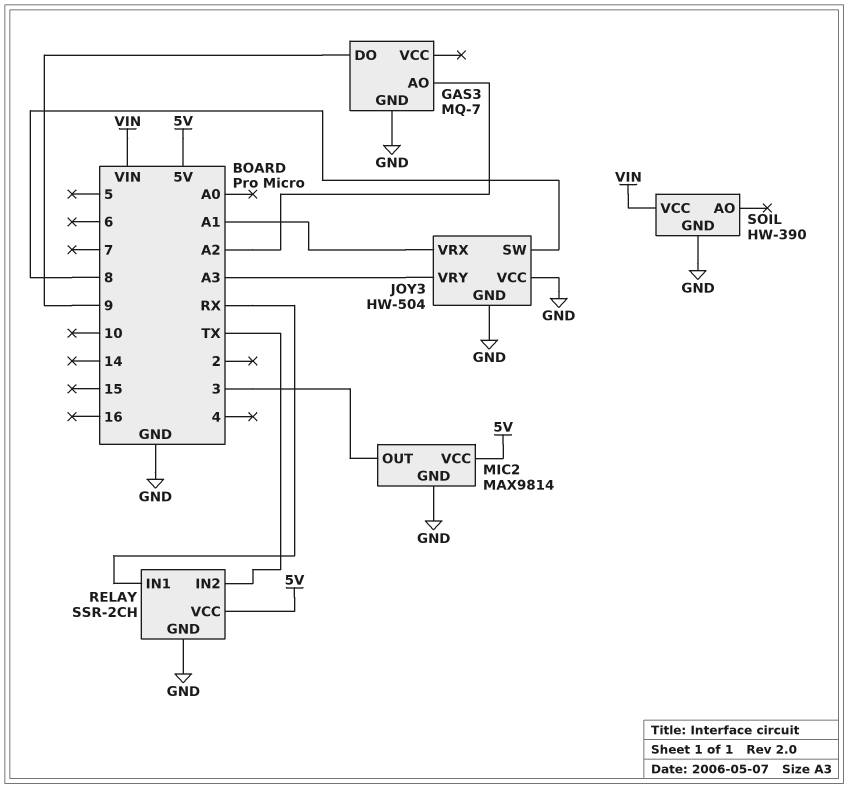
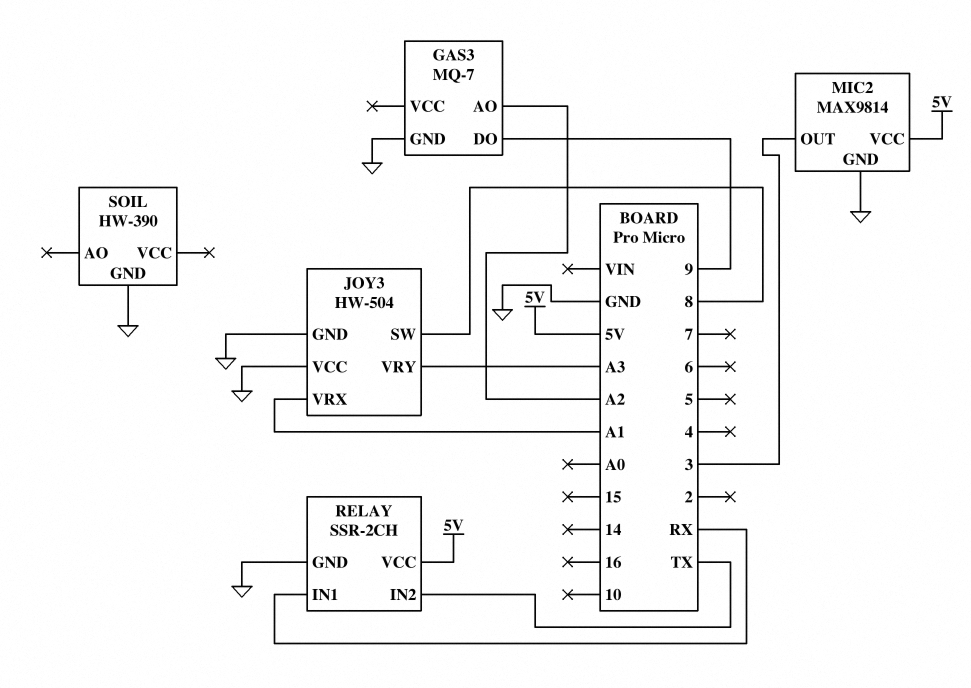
SOIL pin VCC: VIN -> none

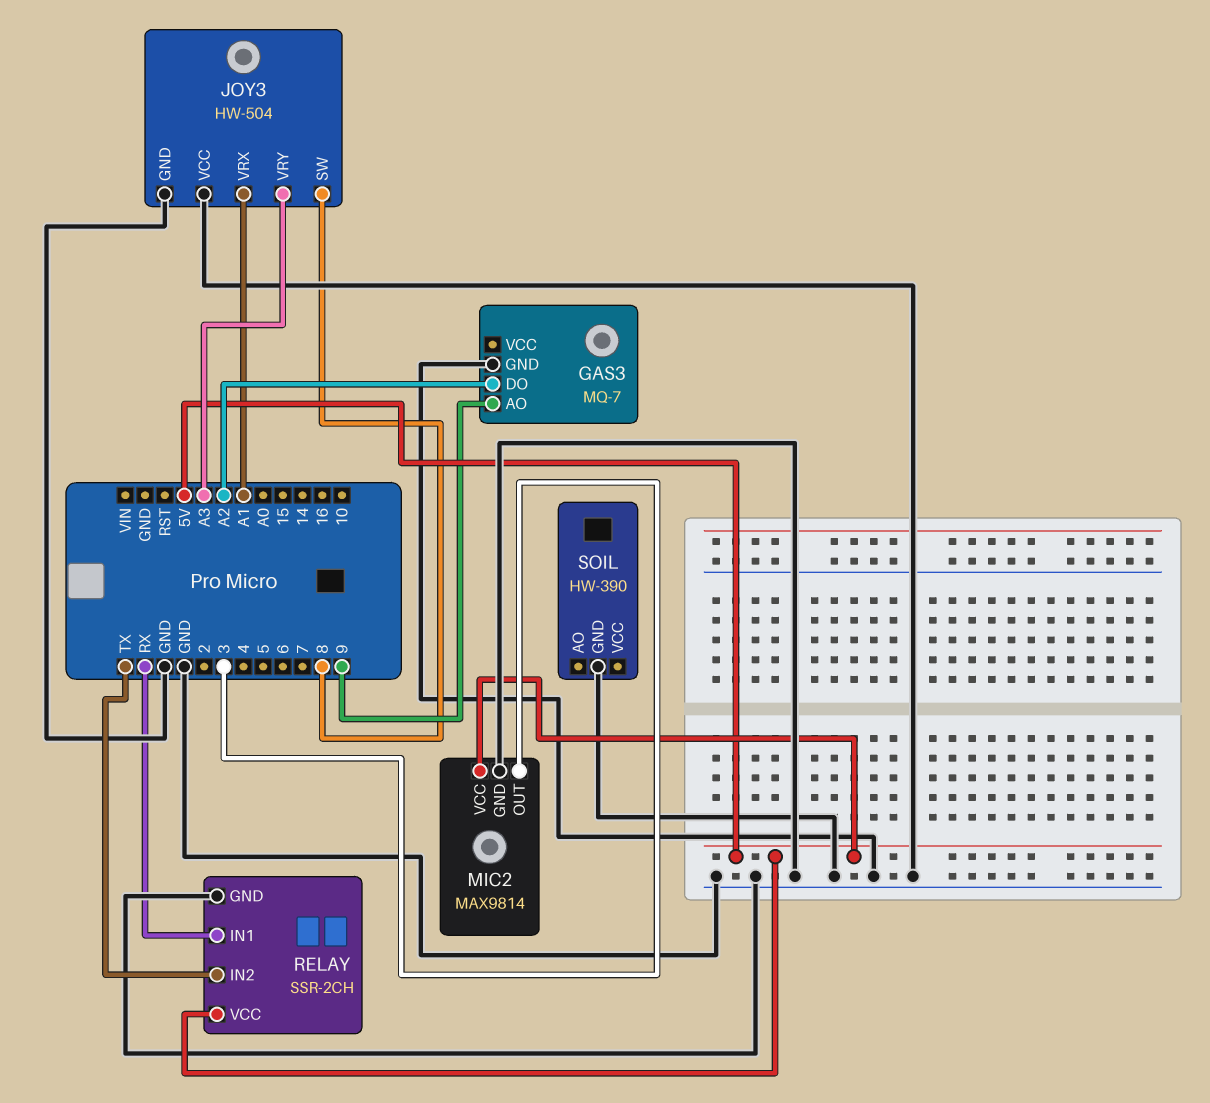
GAS3 pin AO: A2 -> 9
GAS3 pin DO: 9 -> A2

